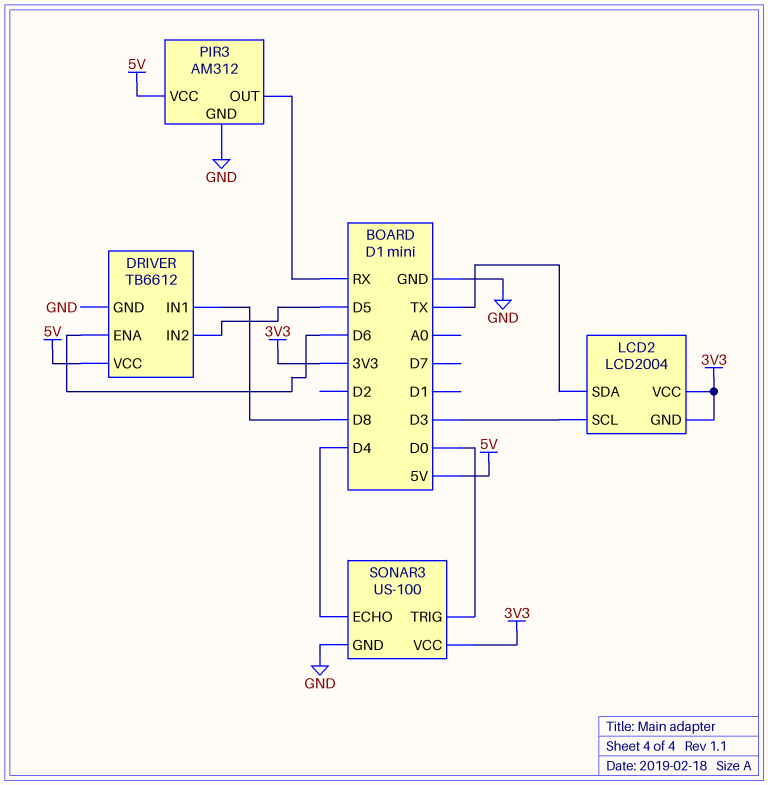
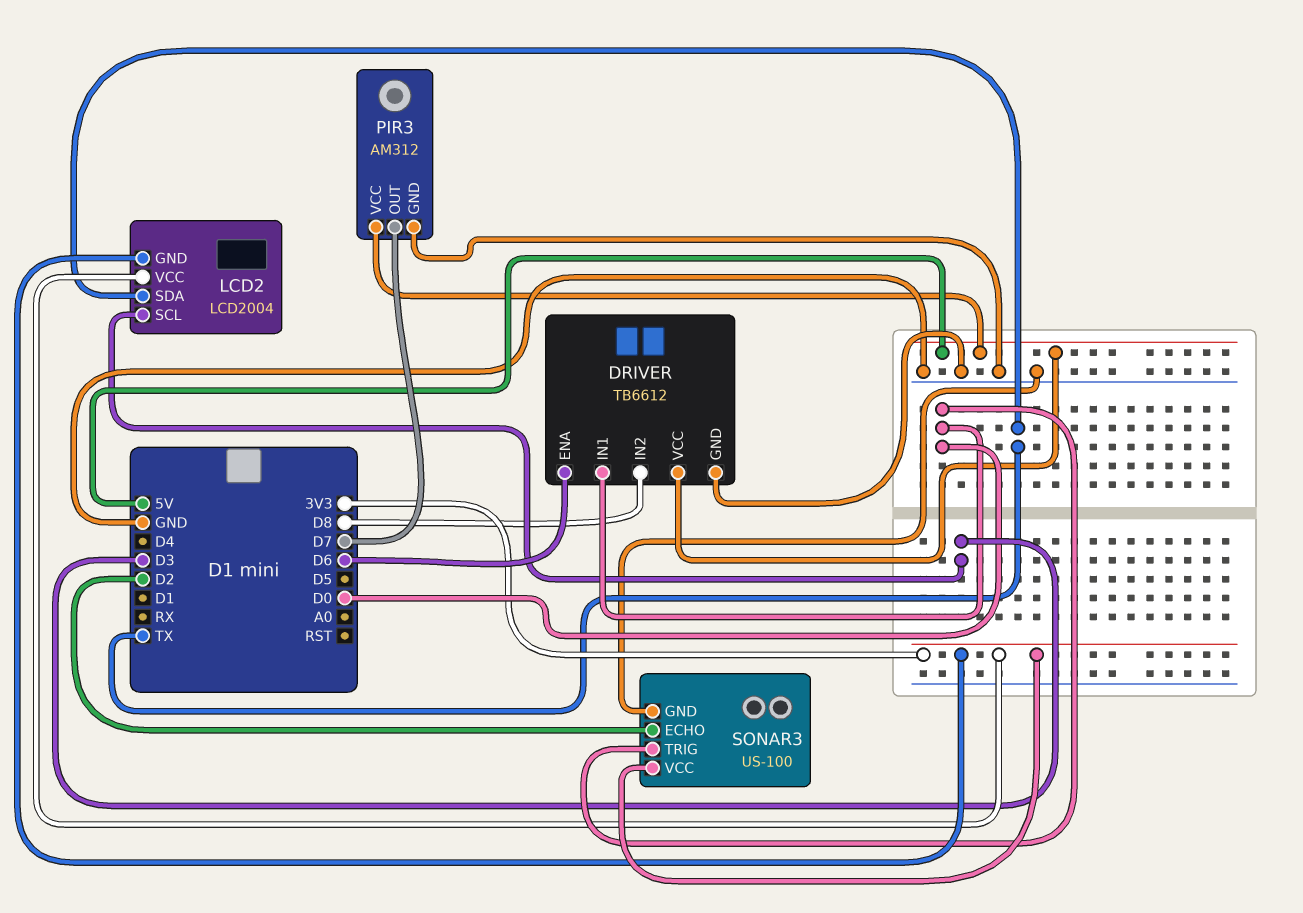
DRIVER pin IN1: D8 -> D0
DRIVER pin IN2: D5 -> D8
PIR3 pin OUT: RX -> D7
SONAR3 pin ECHO: D4 -> D2

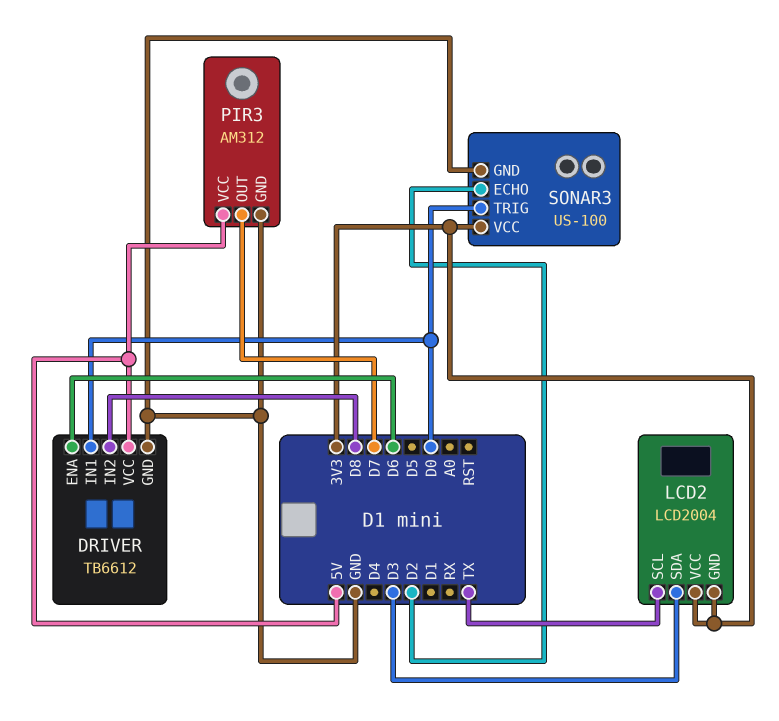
LCD2 pin SCL: D3 -> TX
LCD2 pin SDA: TX -> D3

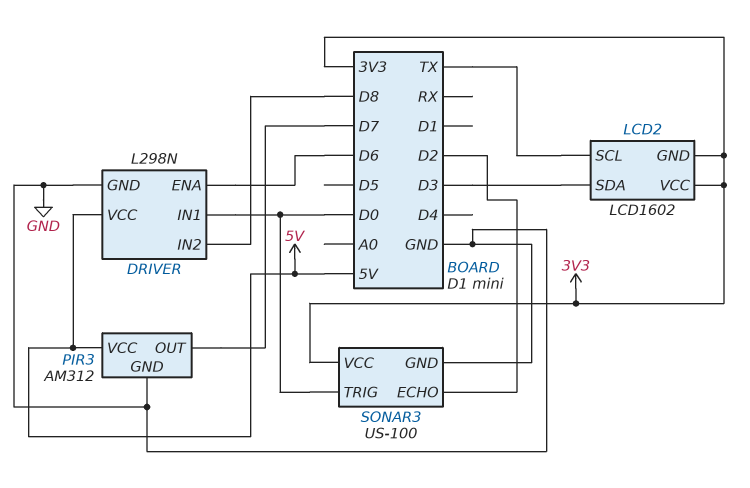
DRIVER: TB6612 -> L298N
LCD2: LCD2004 -> LCD1602

